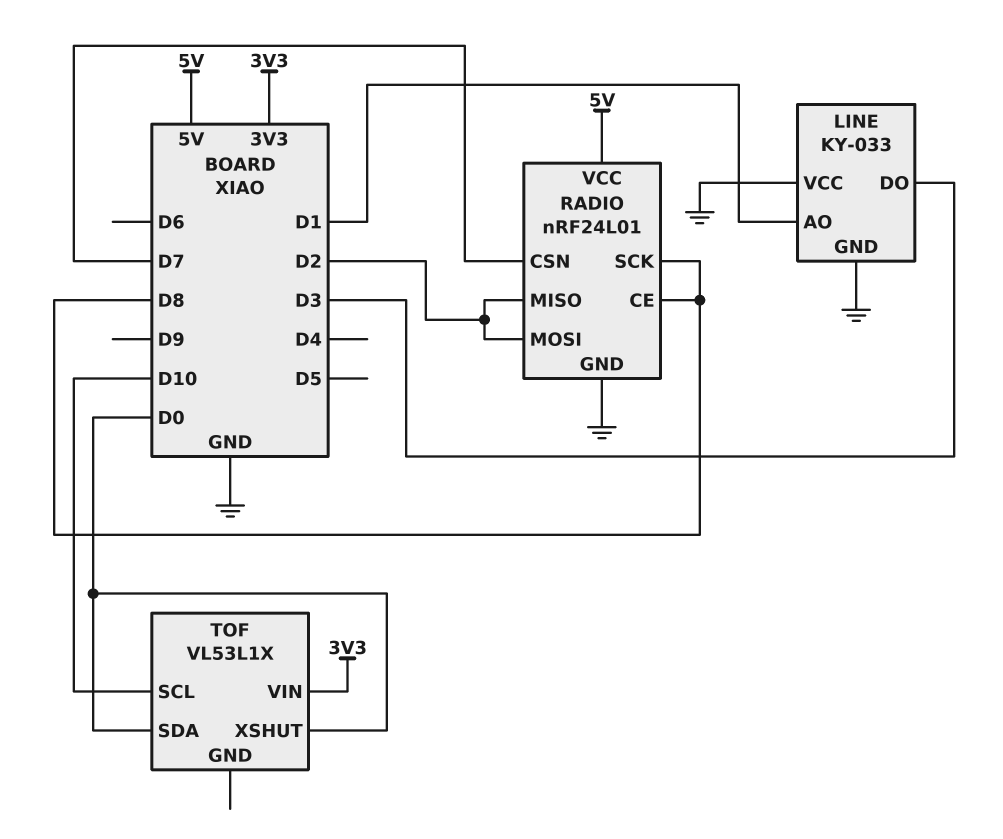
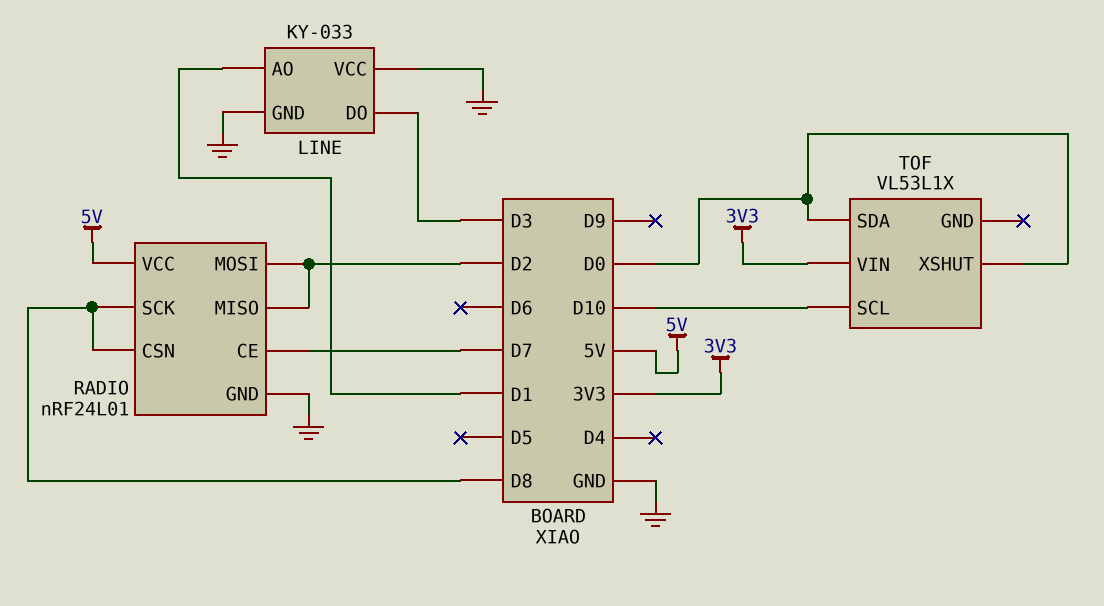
RADIO pin CE: D8 -> D7
RADIO pin CSN: D7 -> D8

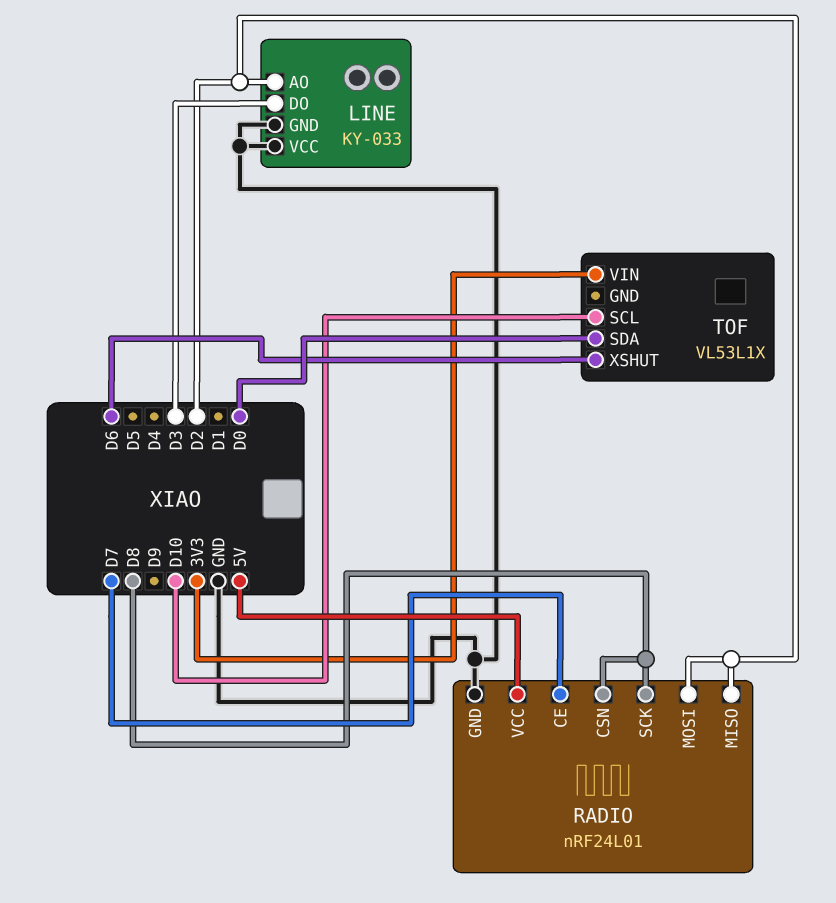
LINE pin AO: D1 -> D2
TOF pin XSHUT: D0 -> D6

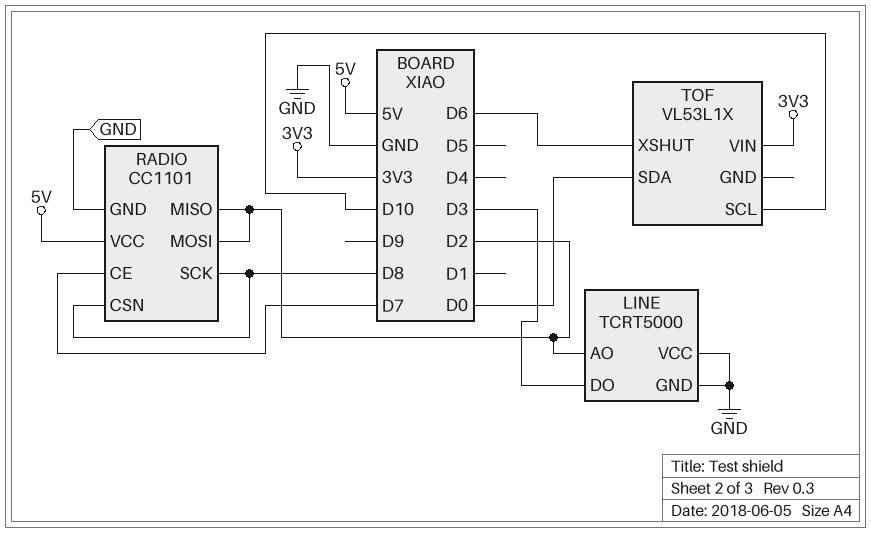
LINE: KY-033 -> TCRT5000
RADIO: nRF24L01 -> CC1101

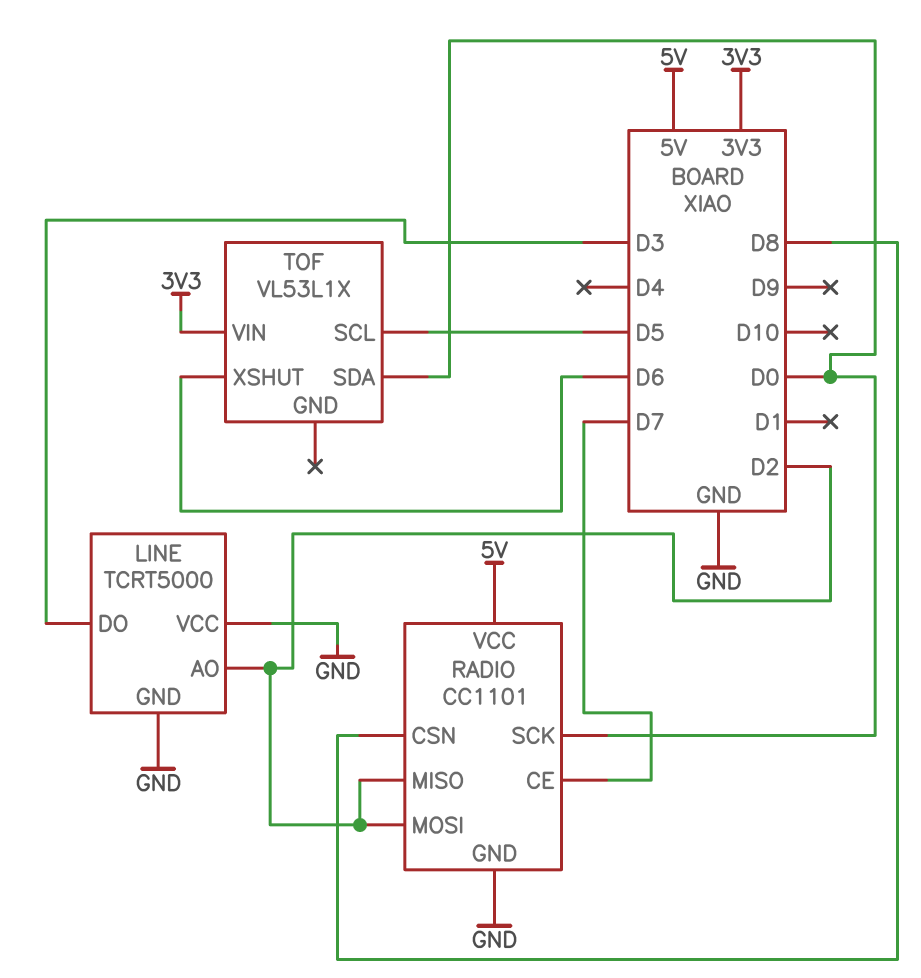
RADIO pin SCK: D8 -> D0
TOF pin SCL: D10 -> D5

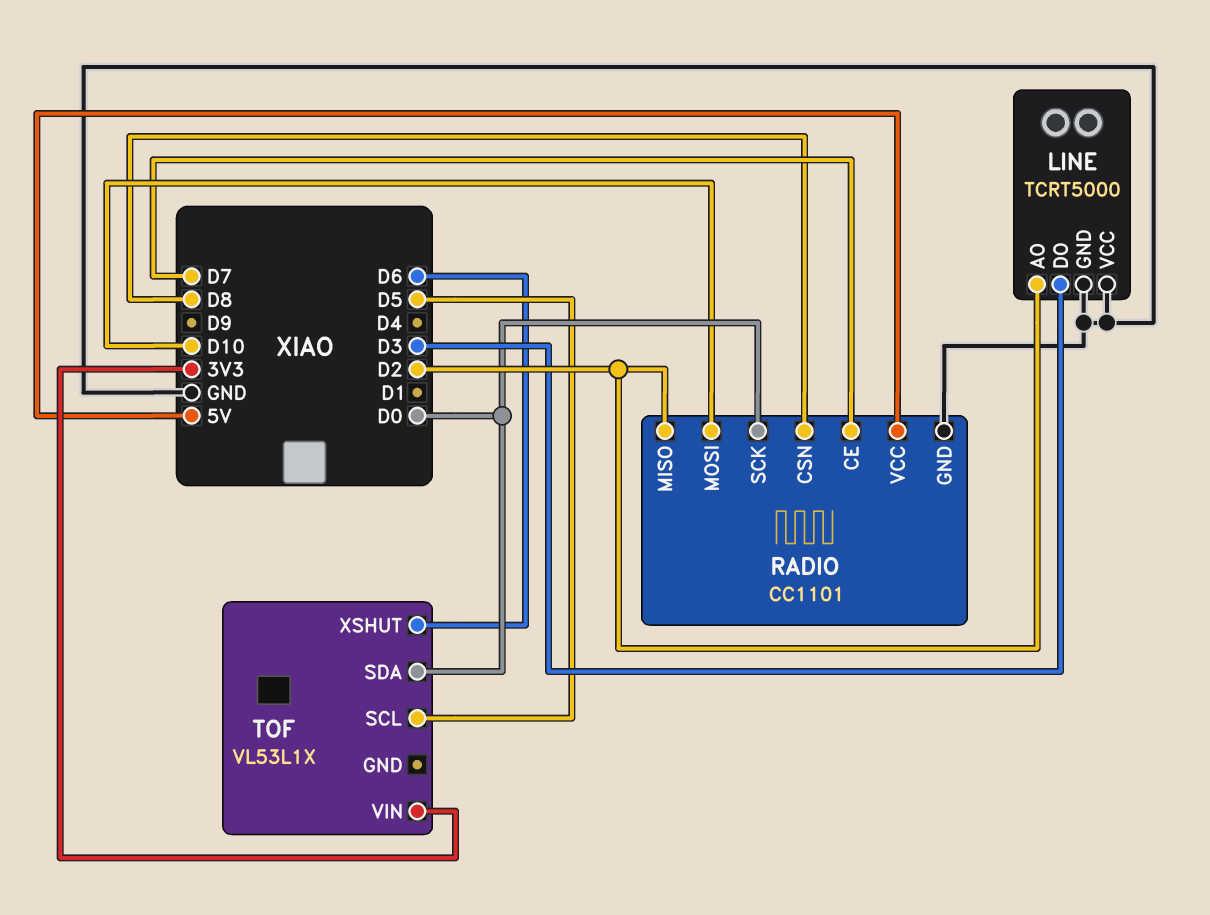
RADIO pin MOSI: D2 -> D10

